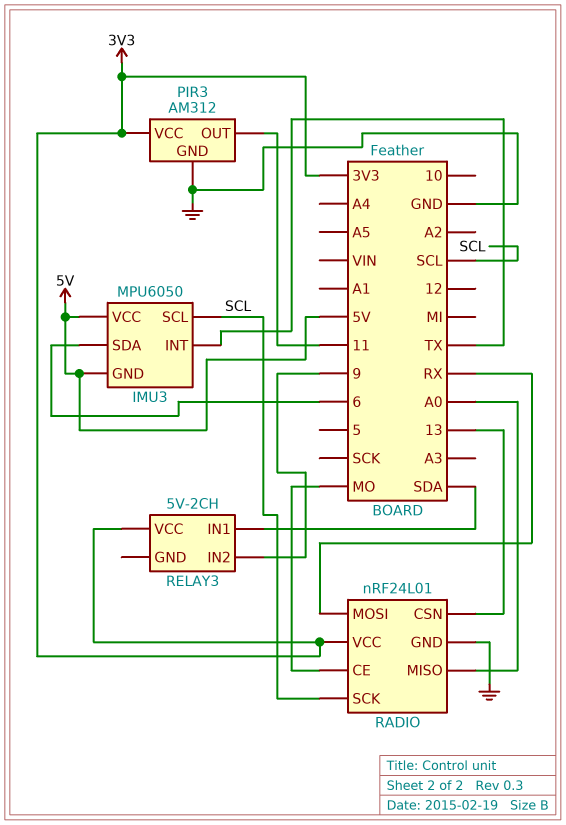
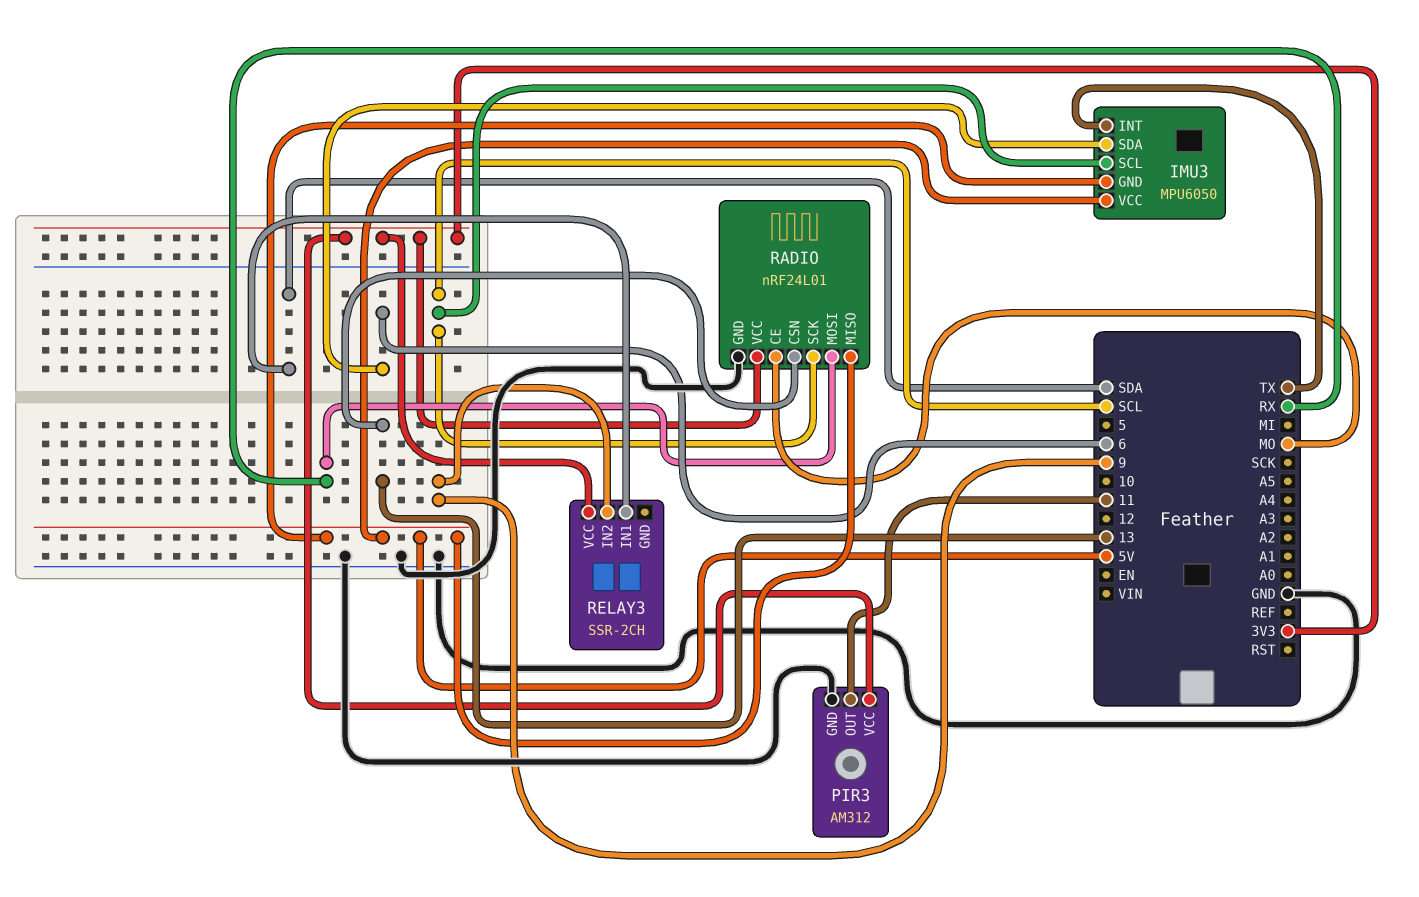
RADIO pin MISO: A0 -> 5V
RELAY3: 5V-2CH -> SSR-2CH

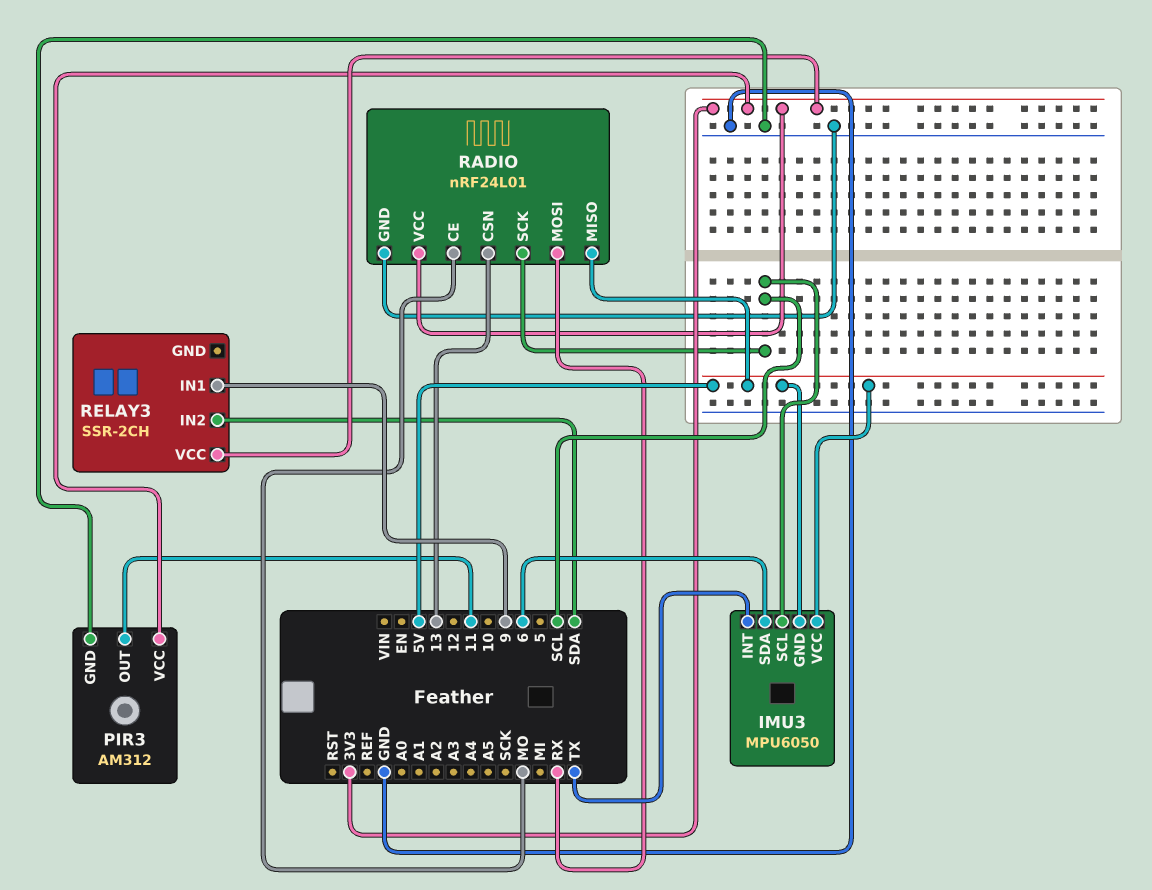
RELAY3 pin IN1: SDA -> 9
RELAY3 pin IN2: 9 -> SDA

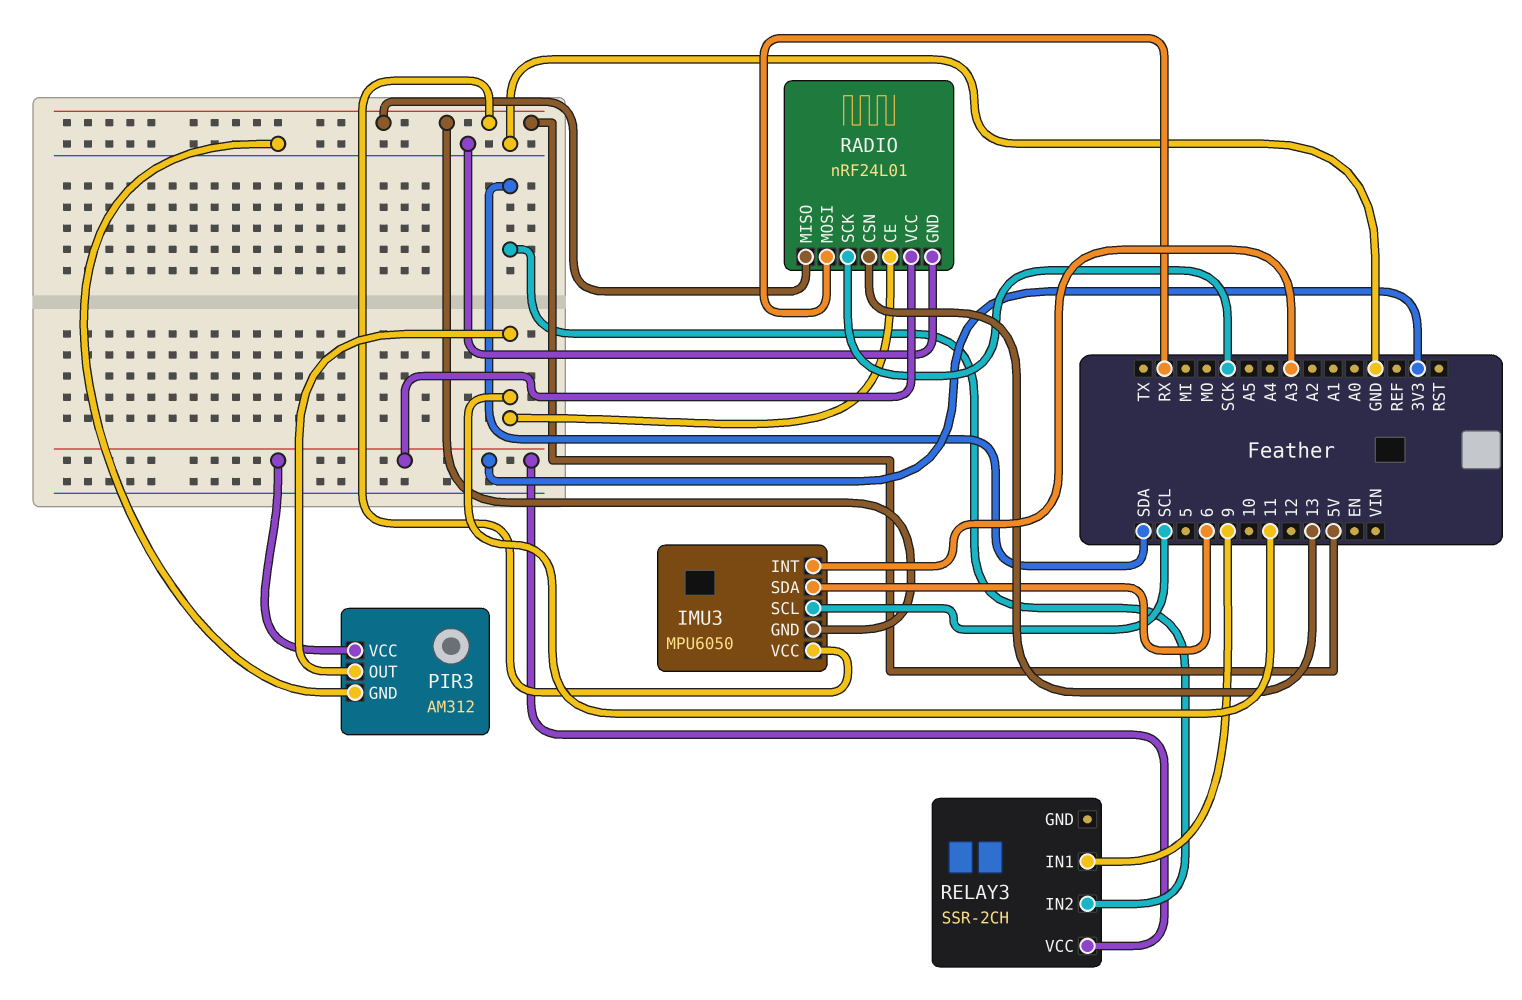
IMU3 pin INT: TX -> A3
RADIO pin CE: MO -> 11
RADIO pin SCK: SCL -> SCK

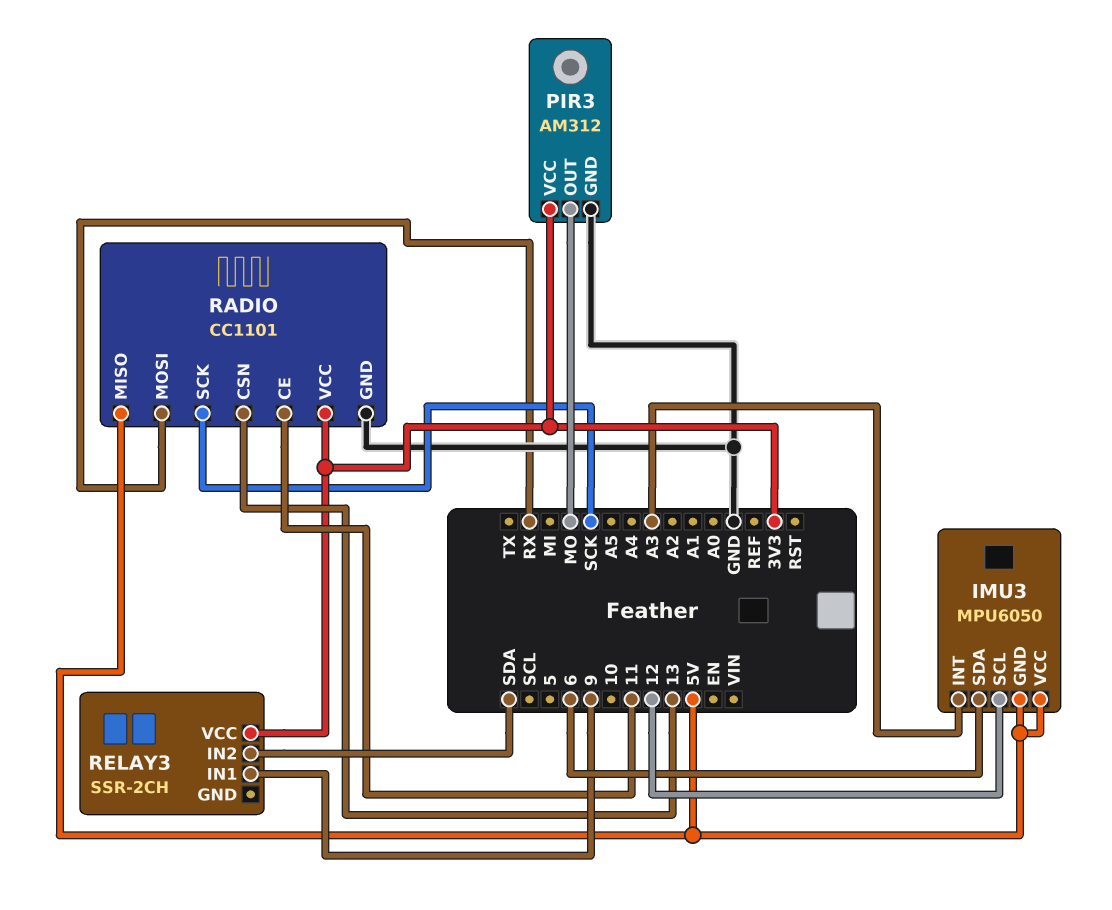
IMU3 pin SCL: SCL -> 12
PIR3 pin OUT: 11 -> MO
RADIO: nRF24L01 -> CC1101

